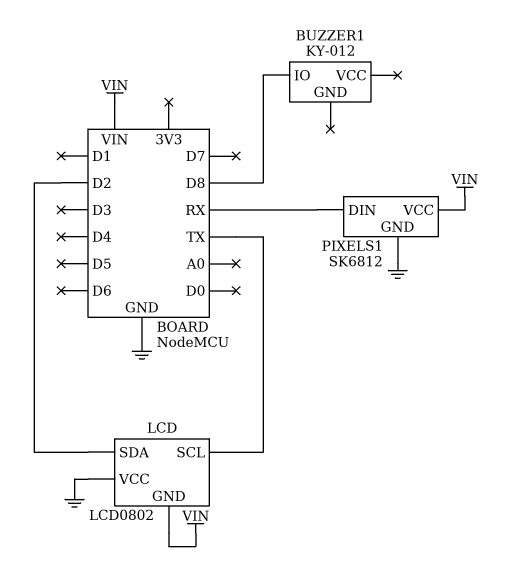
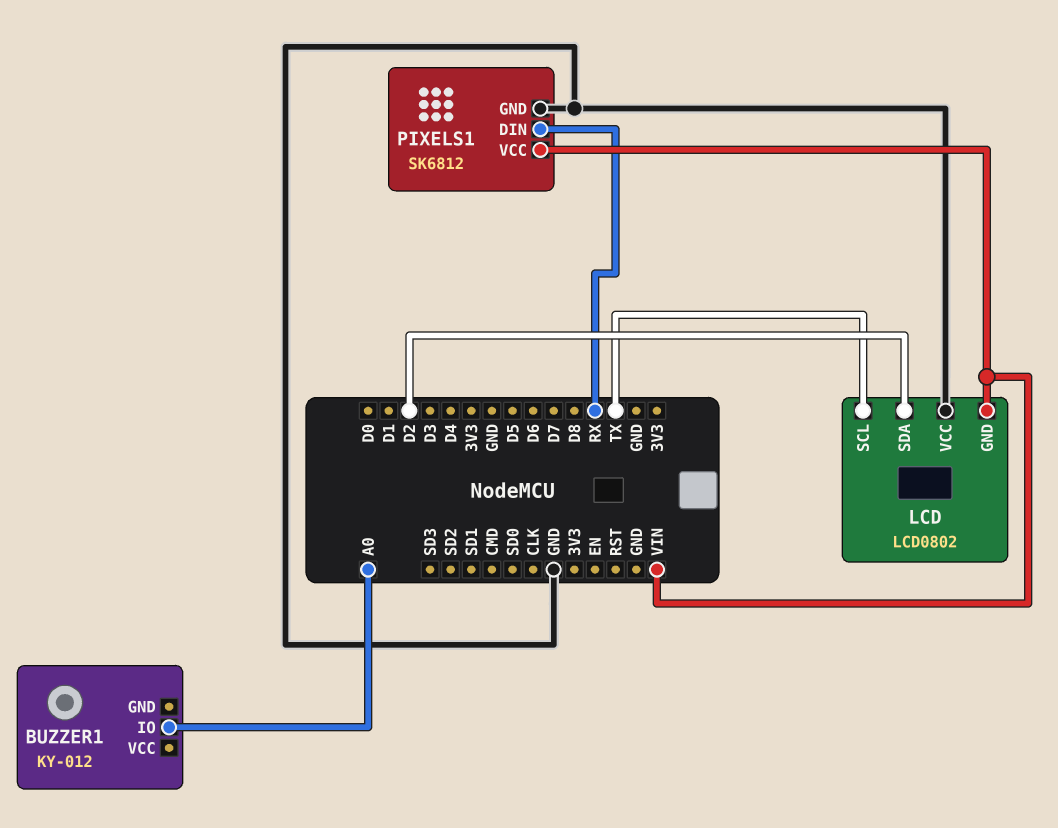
BUZZER1 pin IO: D8 -> A0

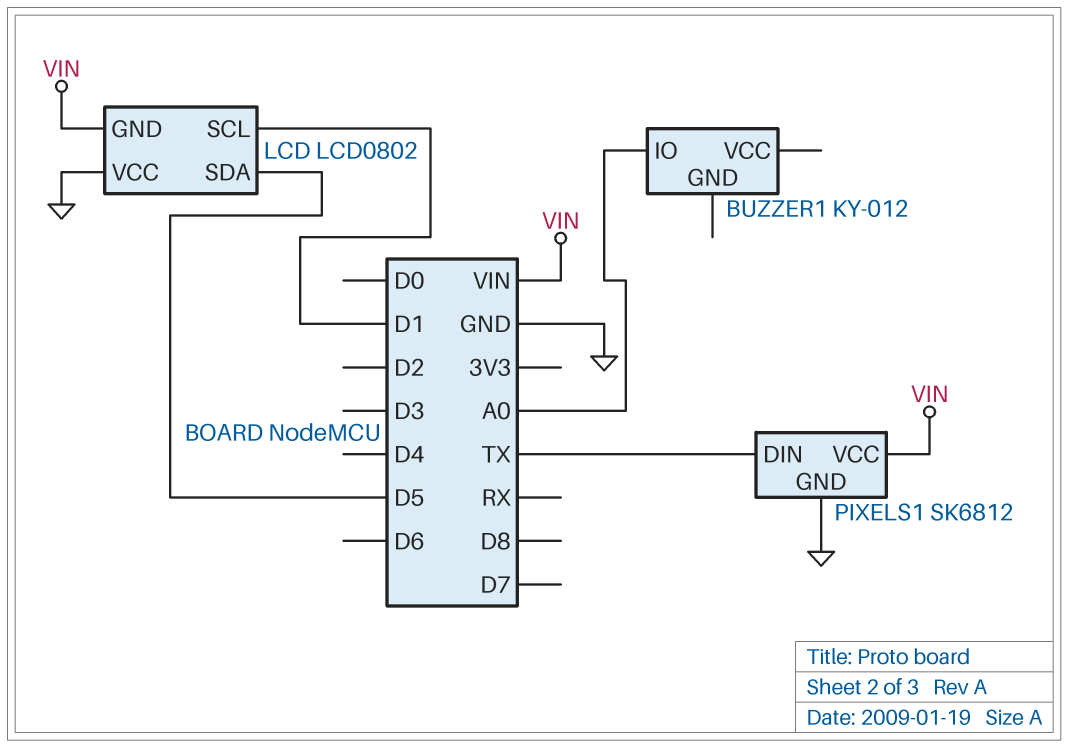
LCD pin SCL: TX -> D1
LCD pin SDA: D2 -> D5
PIXELS1 pin DIN: RX -> TX

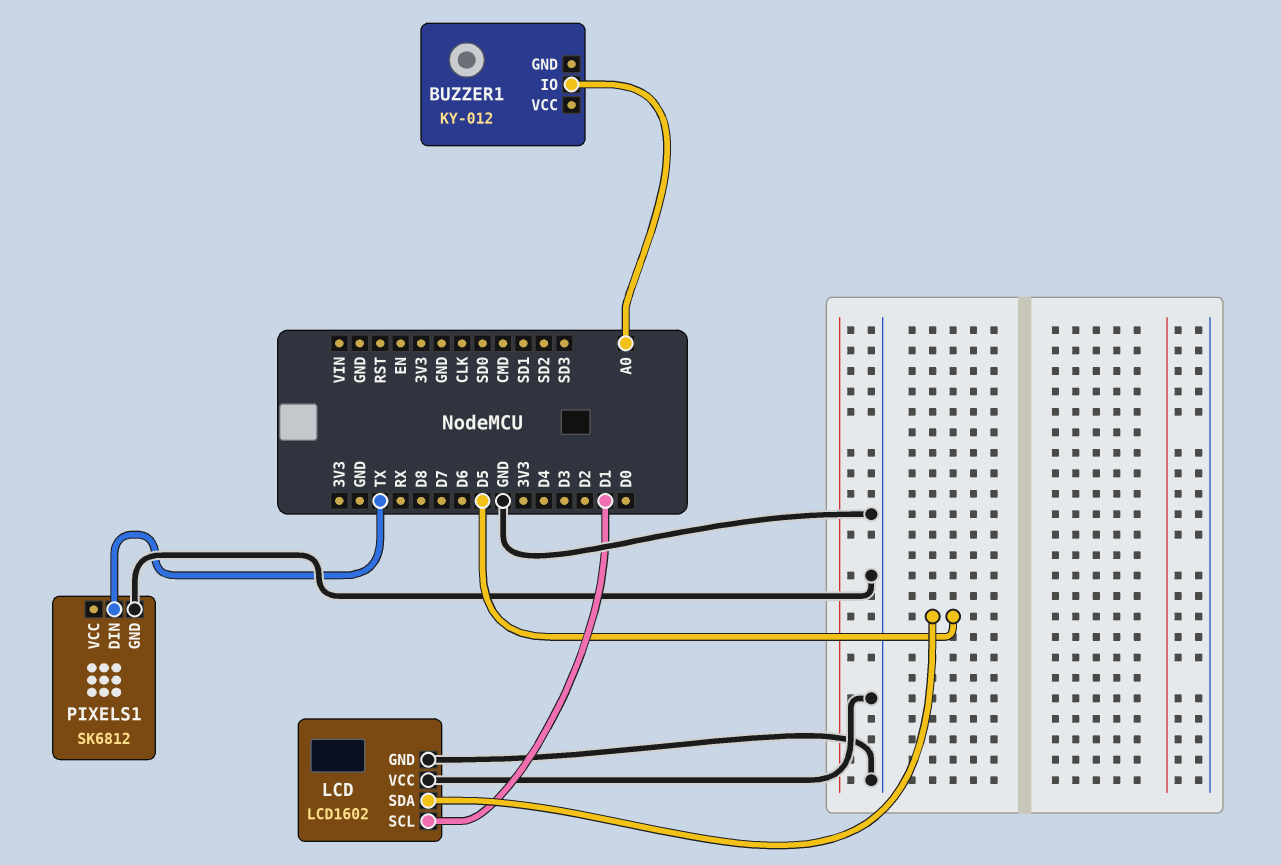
LCD: LCD0802 -> LCD1602
LCD pin GND: VIN -> GND
PIXELS1 pin VCC: VIN -> none

